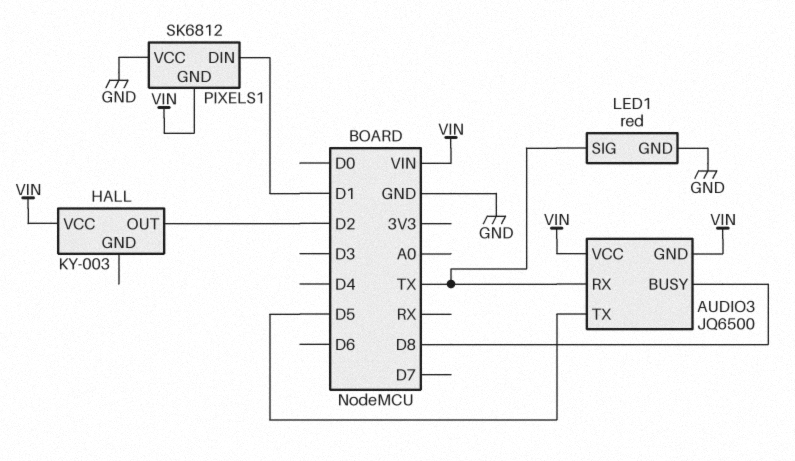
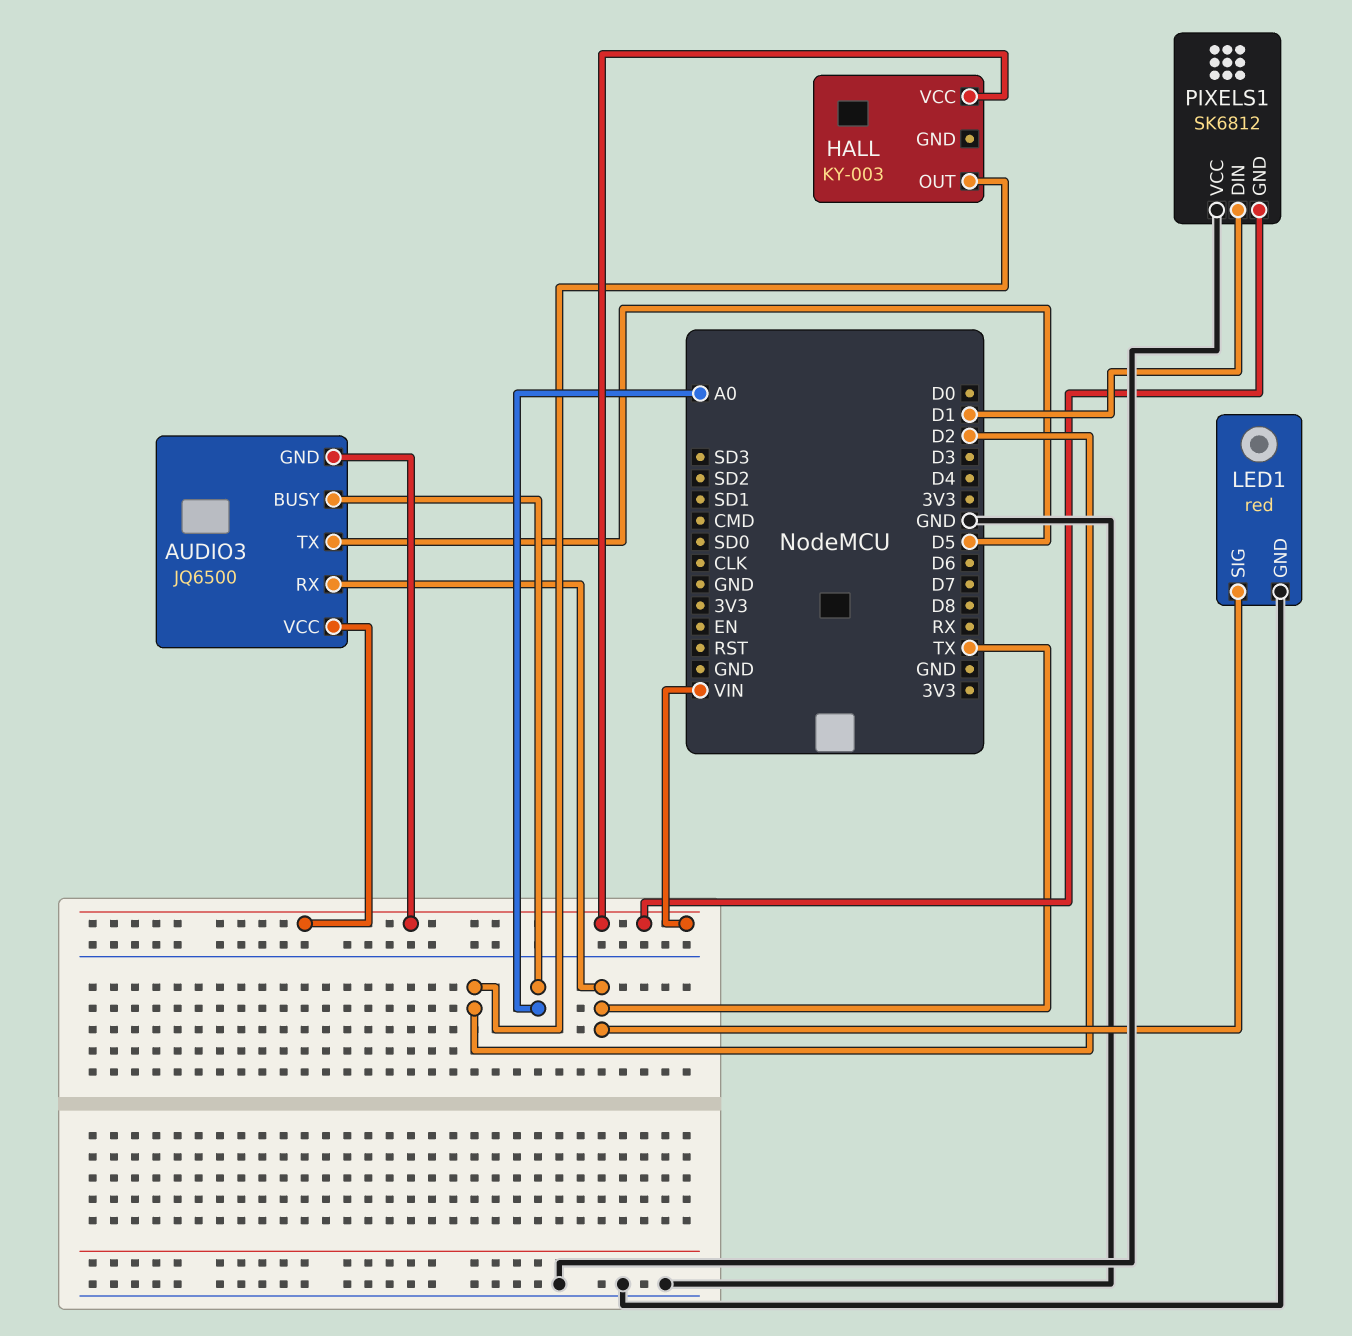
AUDIO3 pin BUSY: D8 -> A0

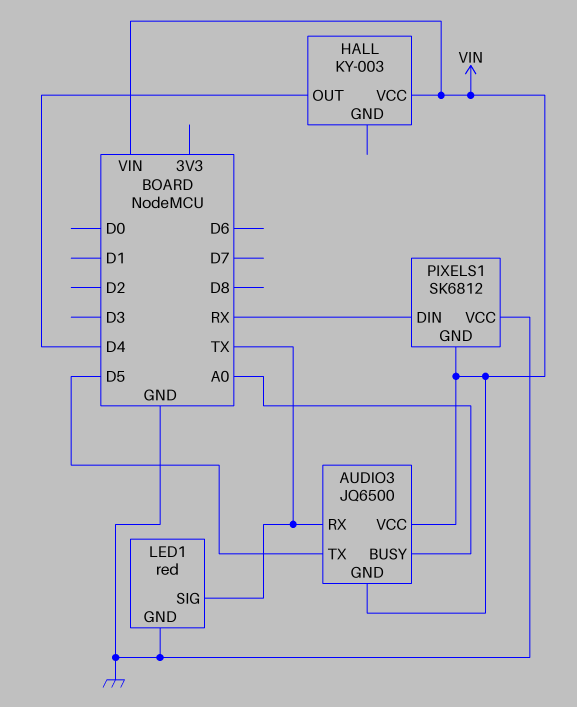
HALL pin OUT: D2 -> D4
PIXELS1 pin DIN: D1 -> RX

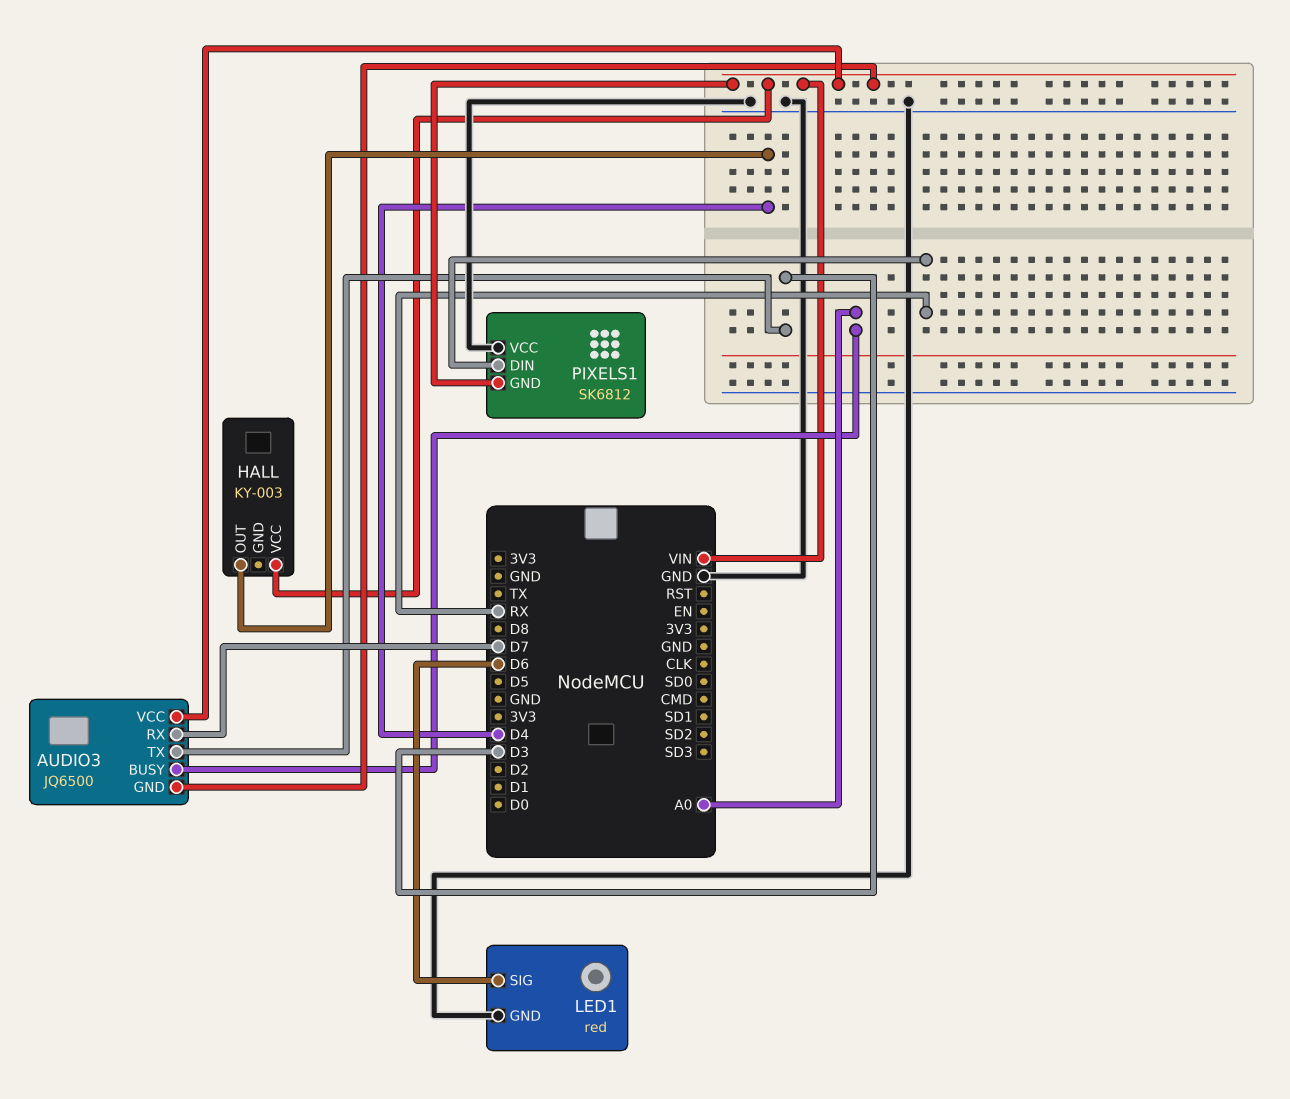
AUDIO3 pin RX: TX -> D7
AUDIO3 pin TX: D5 -> D3
LED1 pin SIG: TX -> D6

